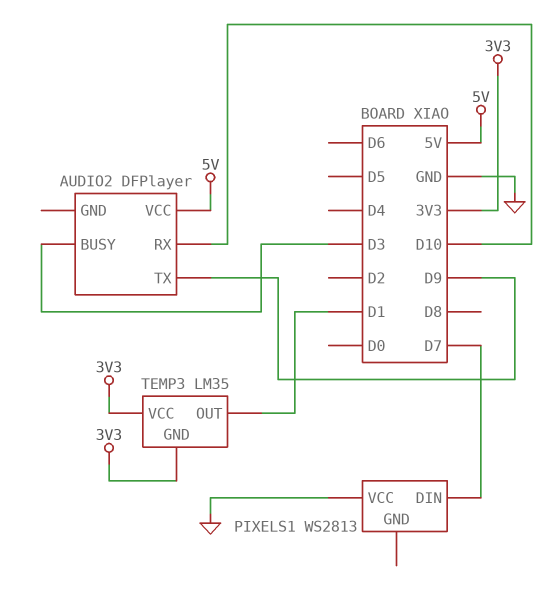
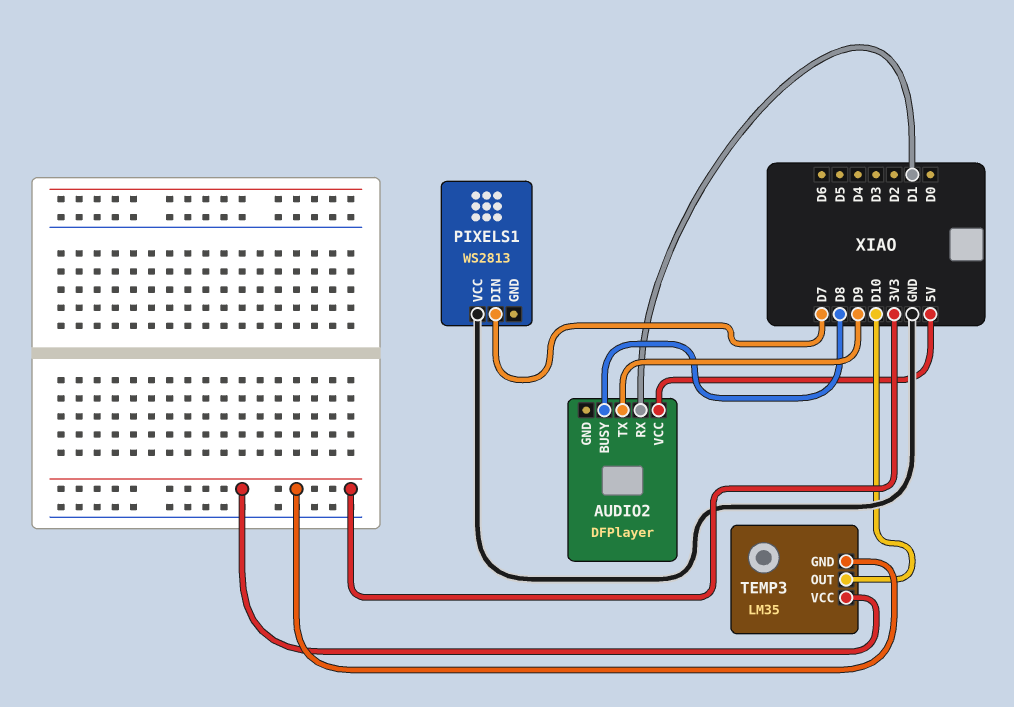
AUDIO2 pin BUSY: D3 -> D8
AUDIO2 pin RX: D10 -> D1
TEMP3 pin OUT: D1 -> D10

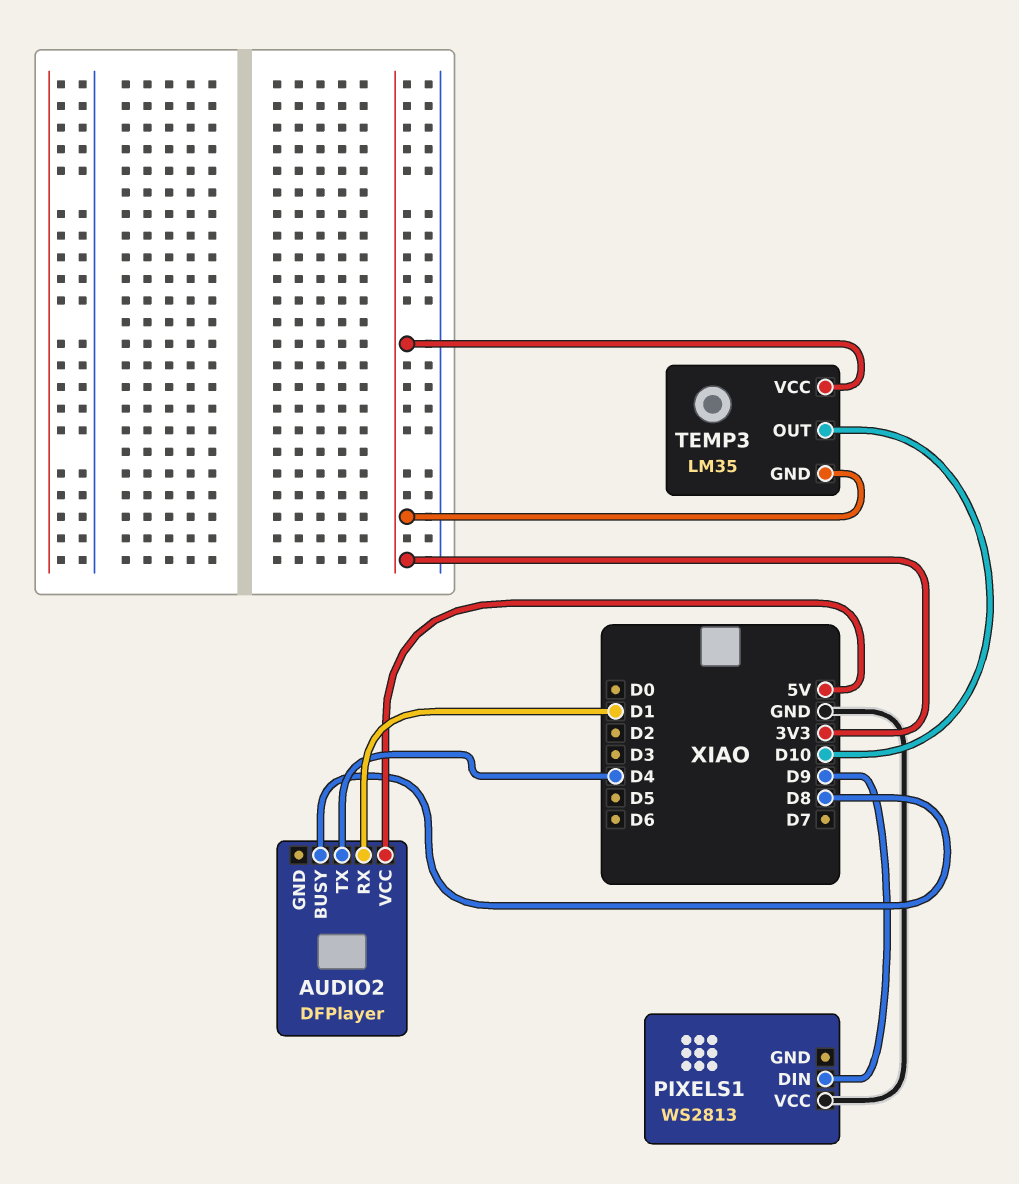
AUDIO2 pin TX: D9 -> D4
PIXELS1 pin DIN: D7 -> D9

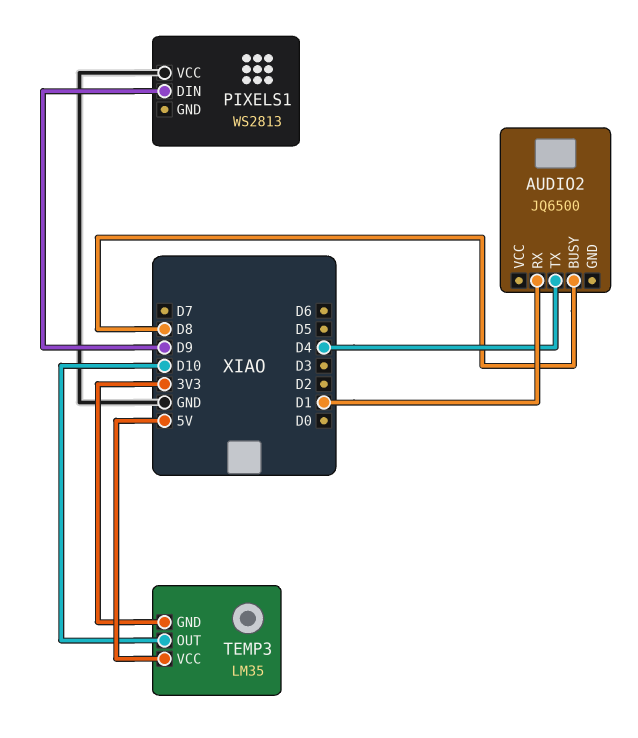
AUDIO2: DFPlayer -> JQ6500
AUDIO2 pin VCC: 5V -> none
TEMP3 pin VCC: 3V3 -> 5V

